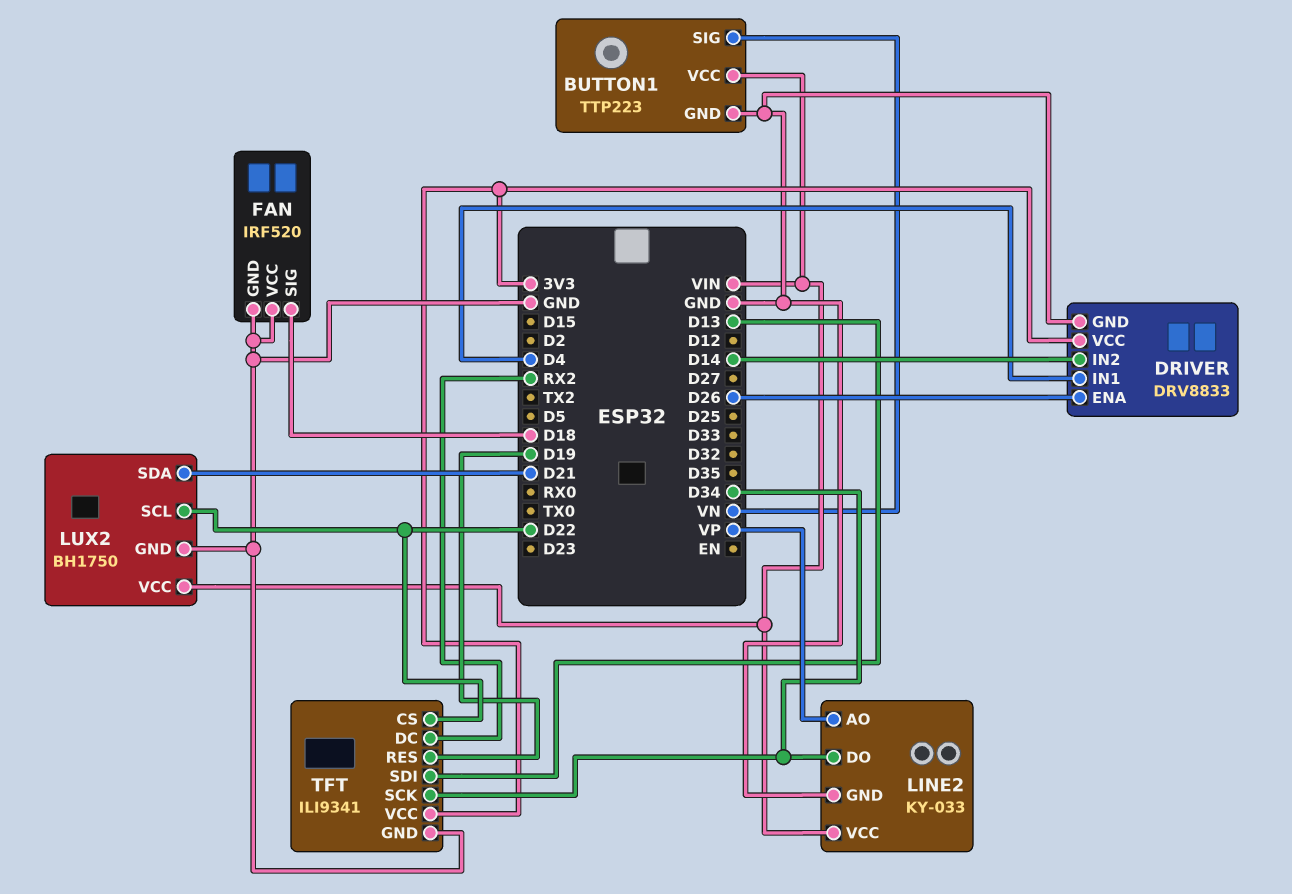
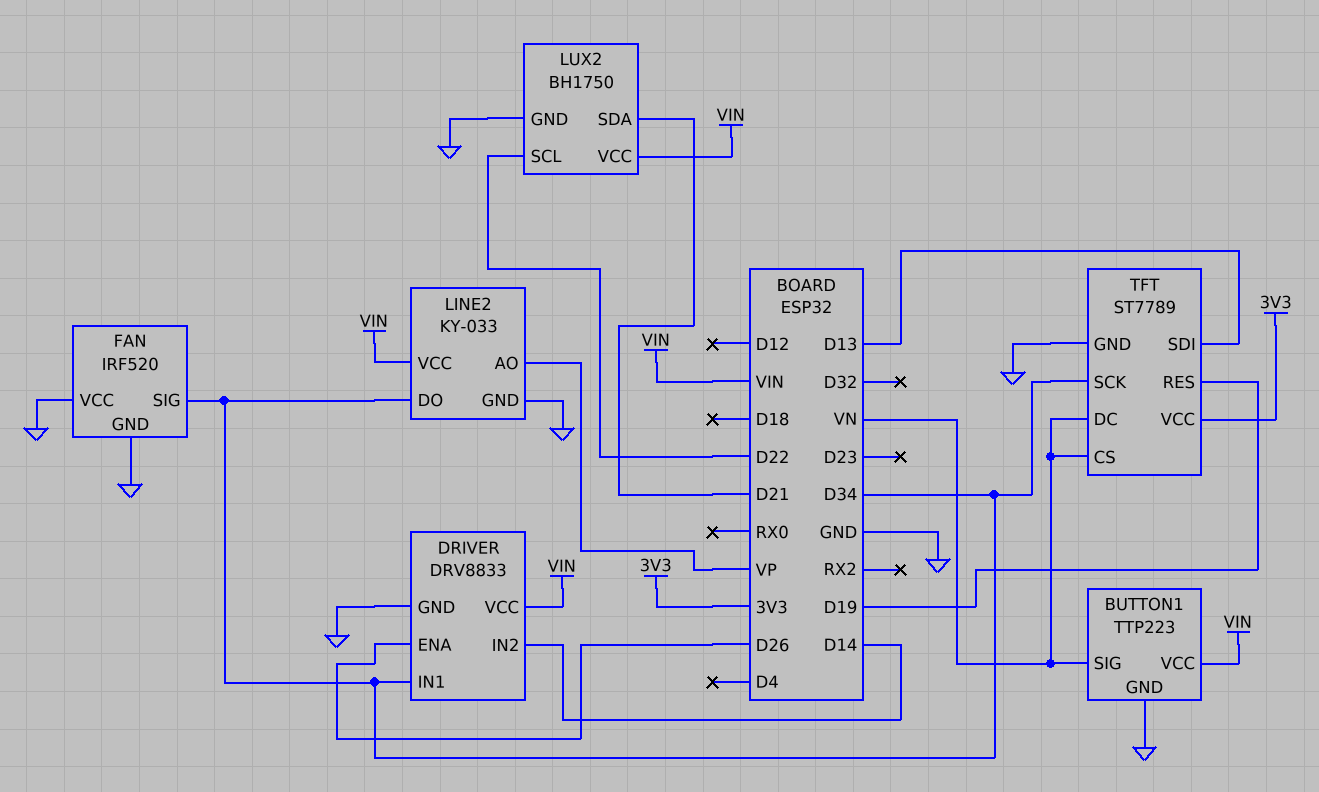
DRIVER pin IN1: D4 -> D34
DRIVER pin VCC: 3V3 -> VIN
FAN pin SIG: D18 -> D34
TFT: ILI9341 -> ST7789
TFT pin CS: D22 -> VN
TFT pin DC: RX2 -> VN

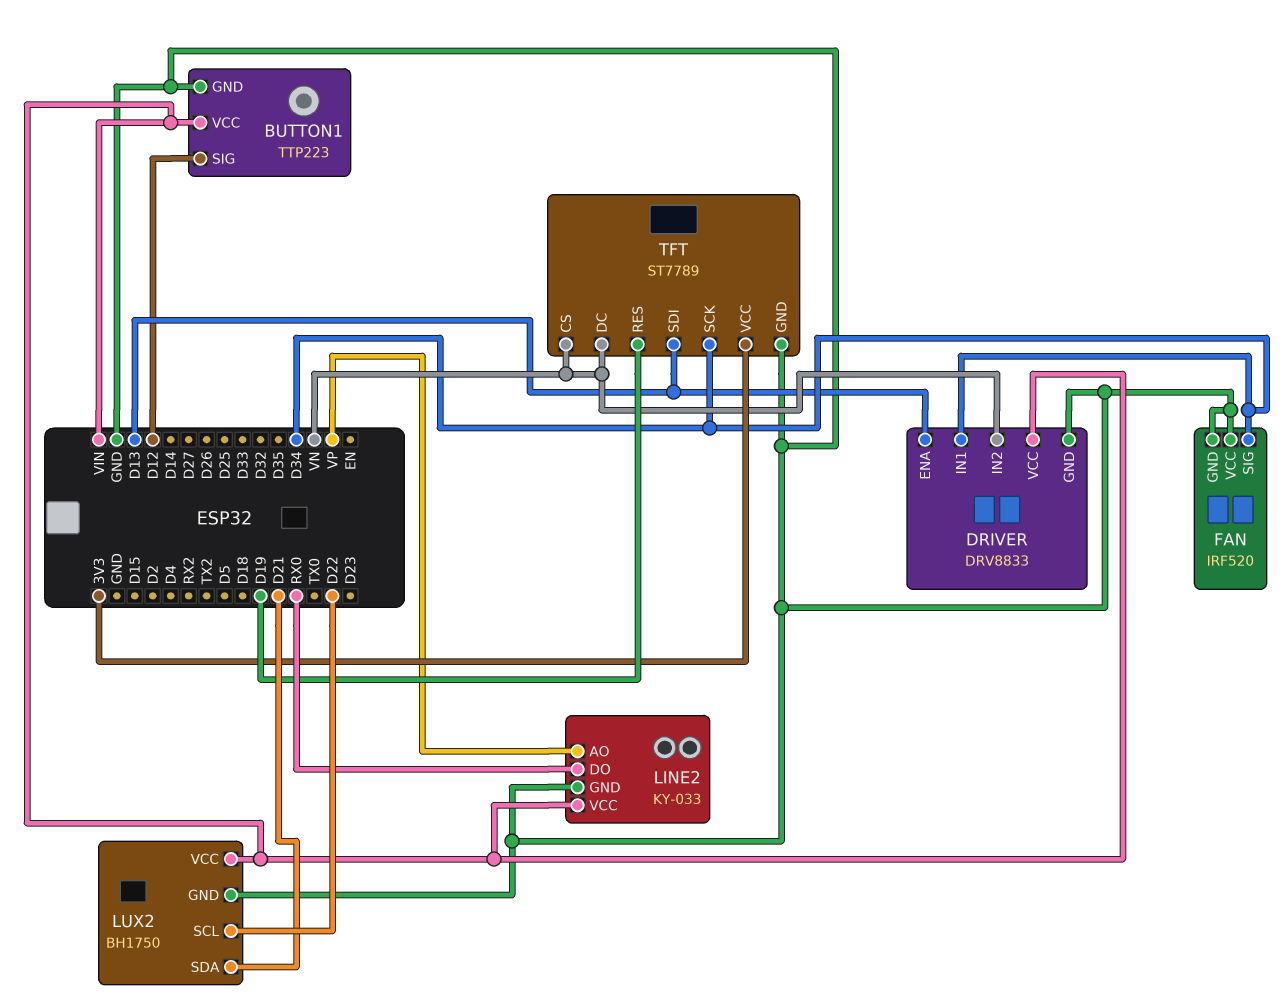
BUTTON1 pin SIG: VN -> D12
DRIVER pin ENA: D26 -> D13
DRIVER pin IN2: D14 -> VN
LINE2 pin DO: D34 -> RX0

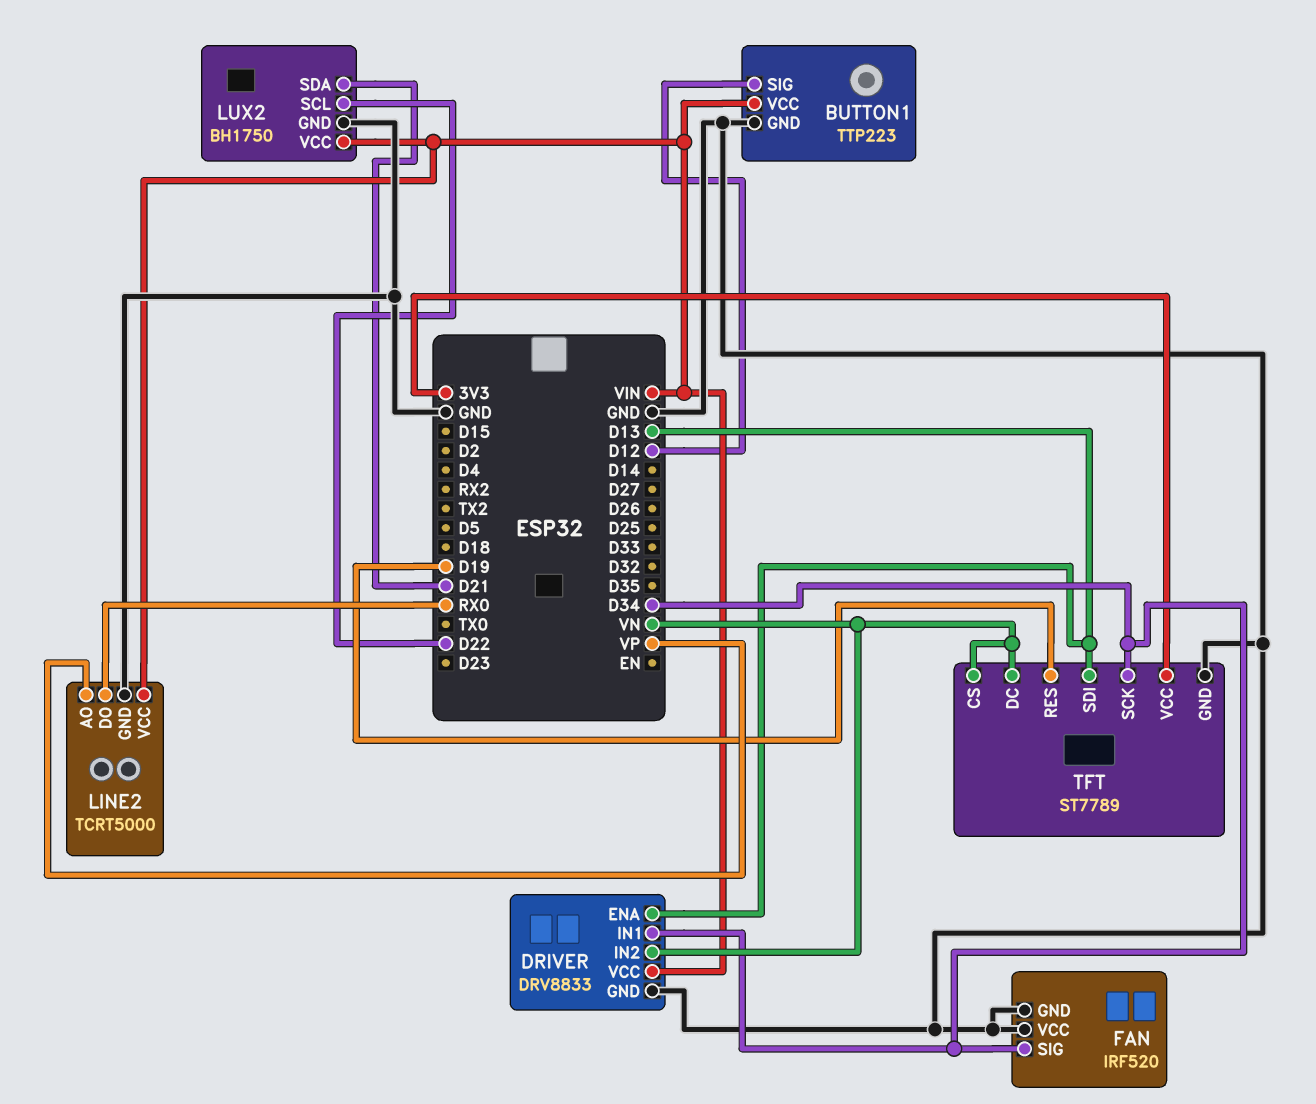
LINE2: KY-033 -> TCRT5000

